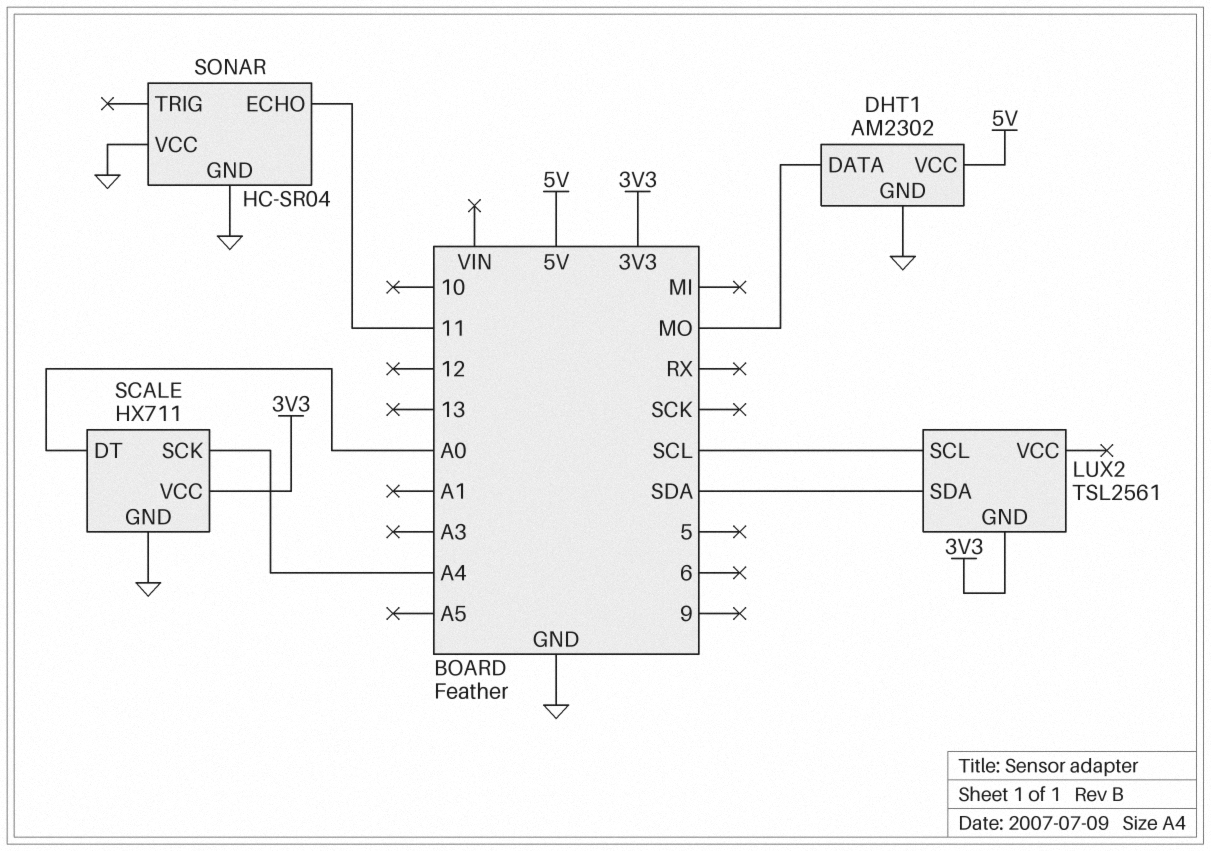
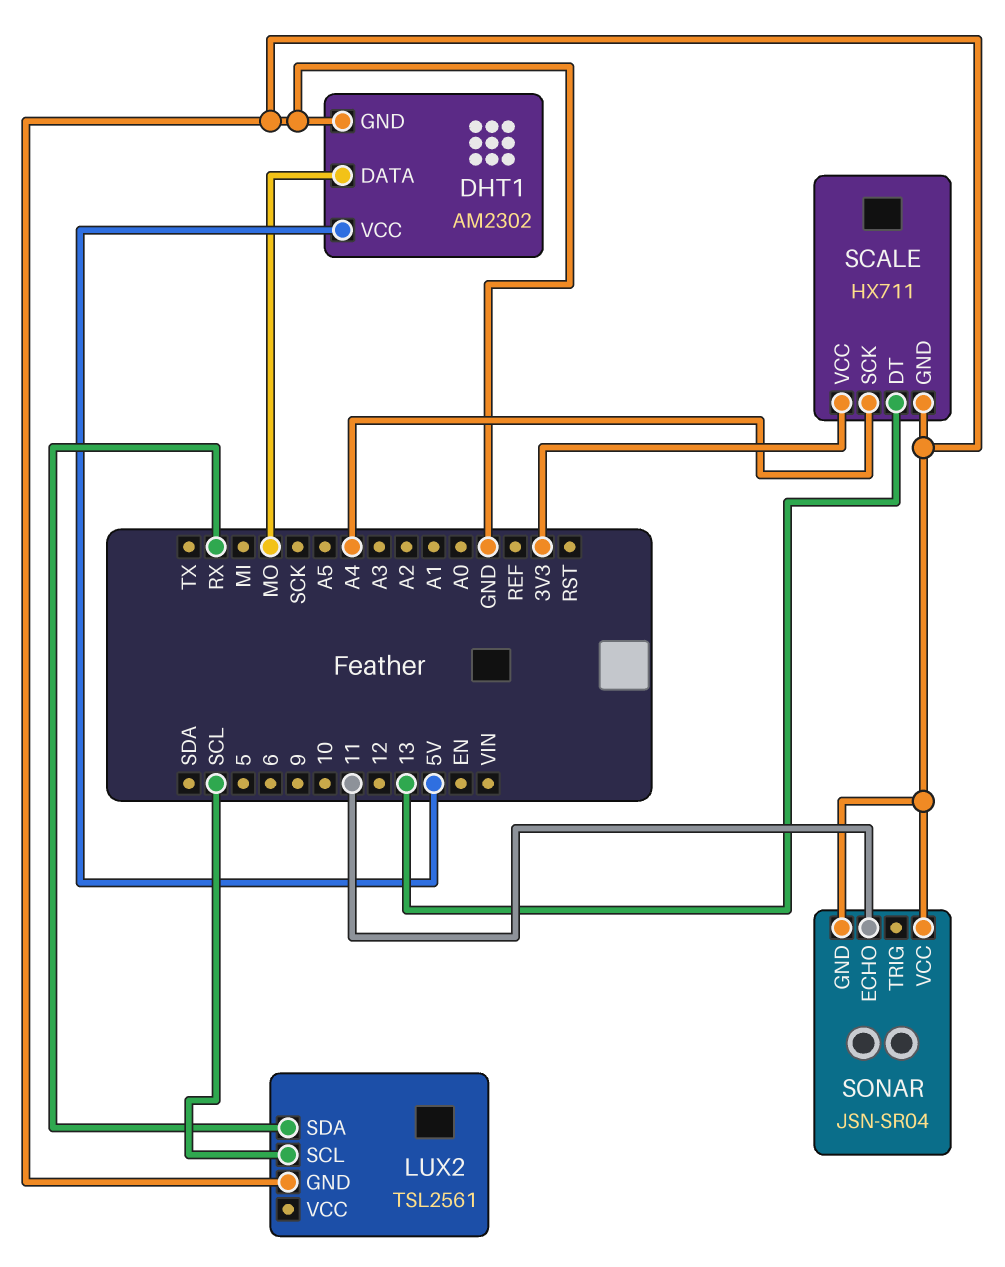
LUX2 pin GND: 3V3 -> GND
LUX2 pin SDA: SDA -> RX
SCALE pin DT: A0 -> 13
SONAR: HC-SR04 -> JSN-SR04

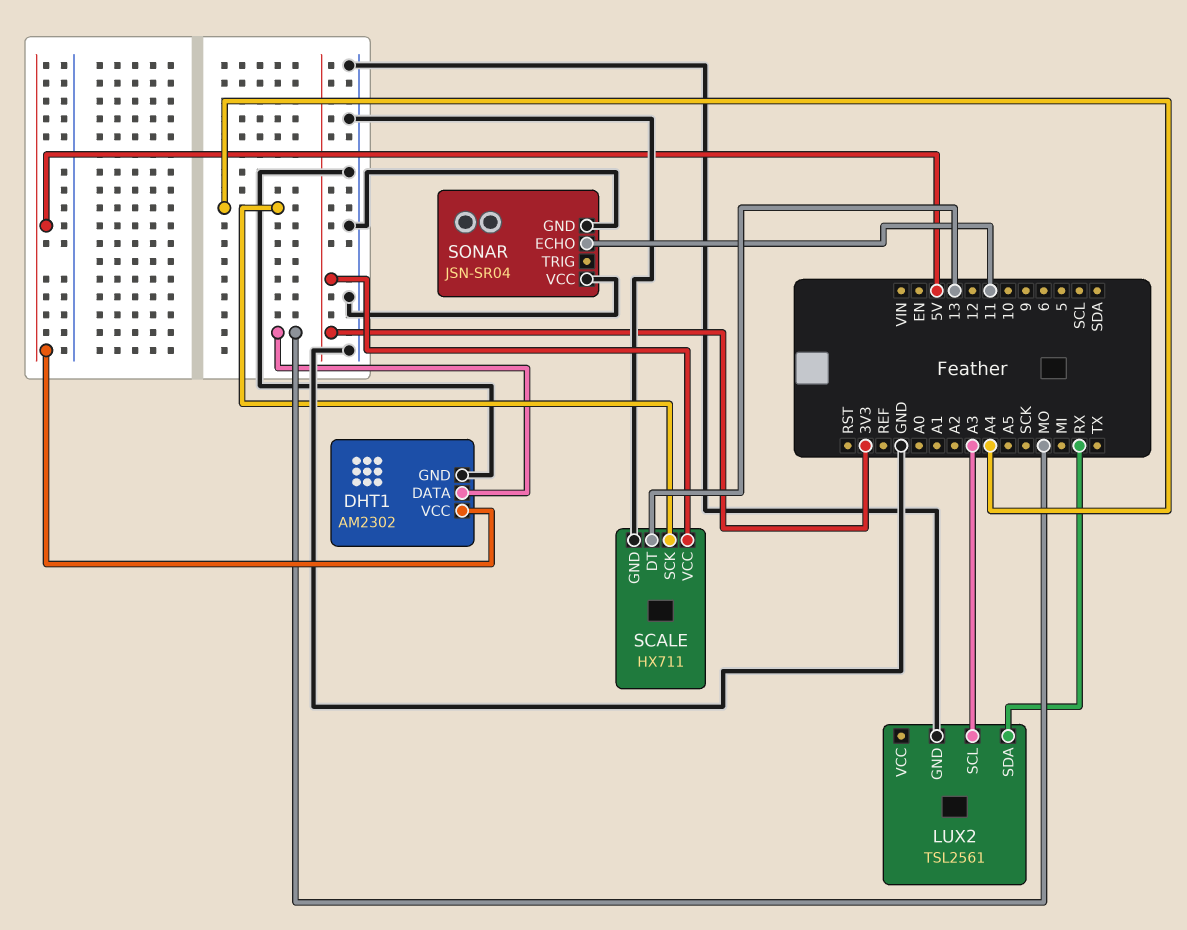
LUX2 pin SCL: SCL -> A3

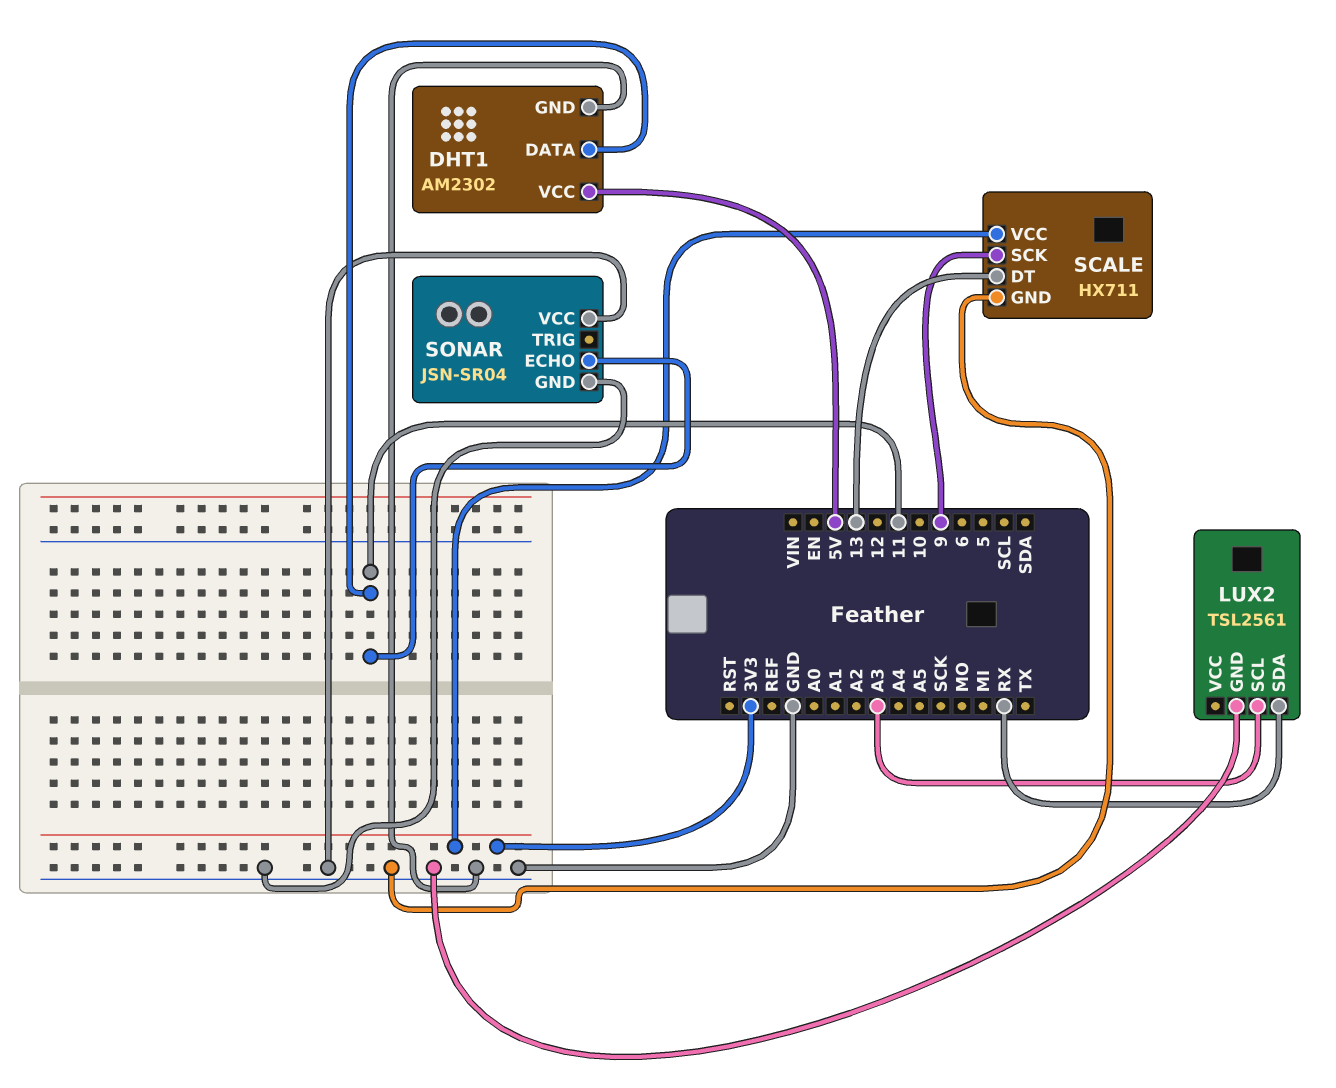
DHT1 pin DATA: MO -> 11
SCALE pin SCK: A4 -> 9

